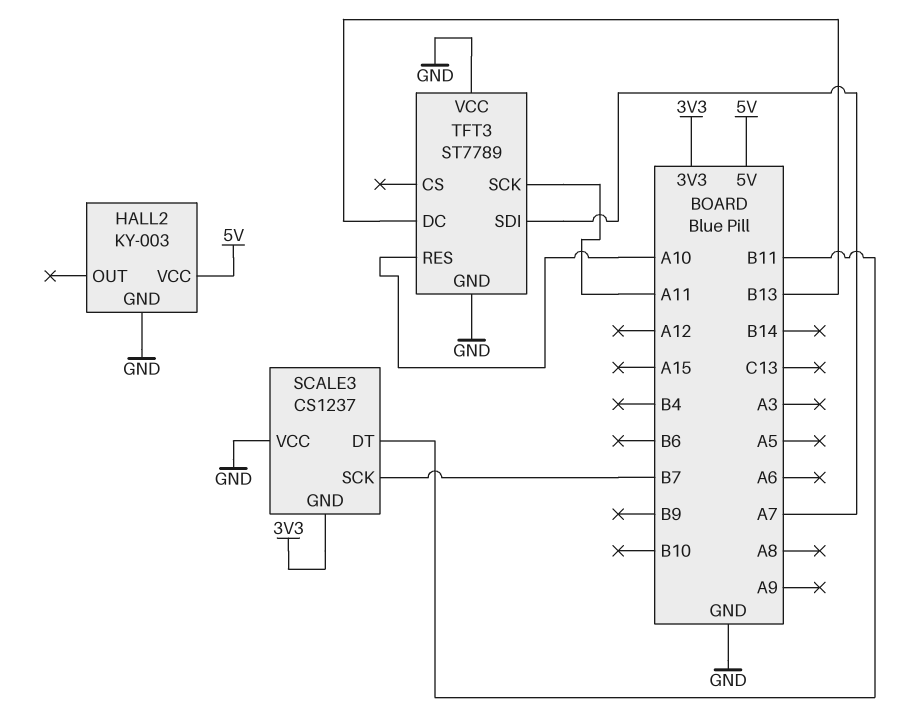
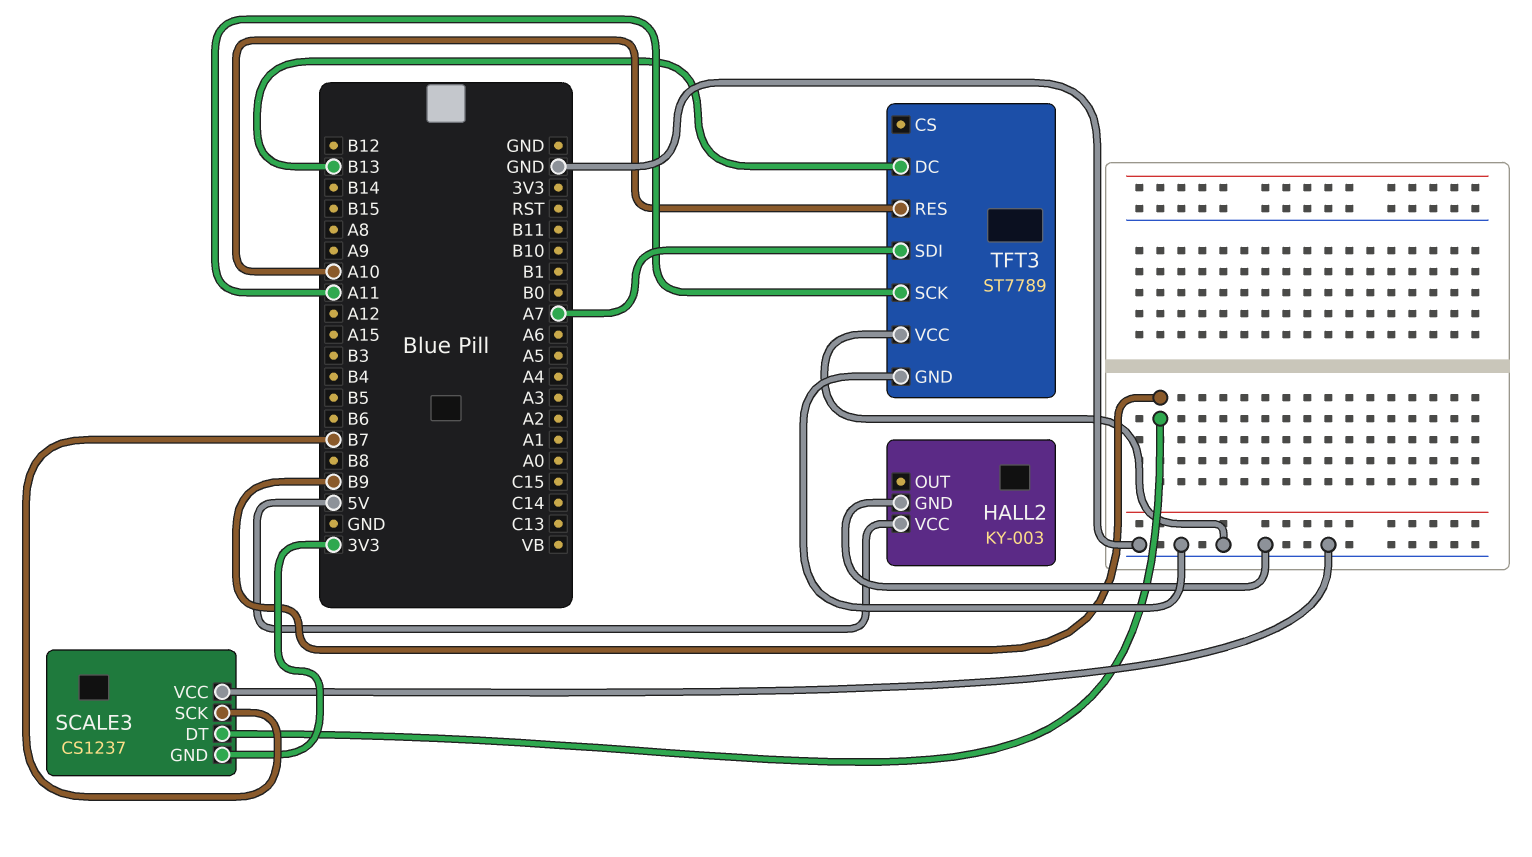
SCALE3 pin DT: B11 -> B9

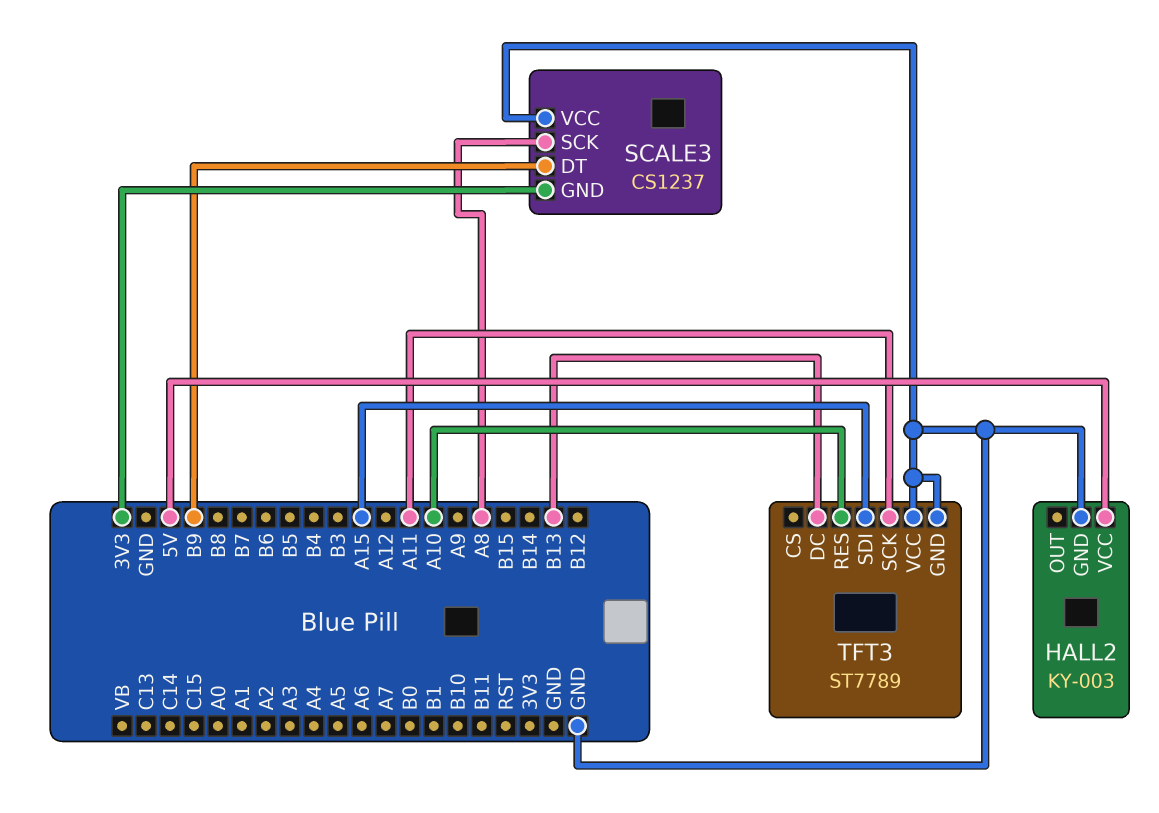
SCALE3 pin SCK: B7 -> A8
TFT3 pin SDI: A7 -> A15

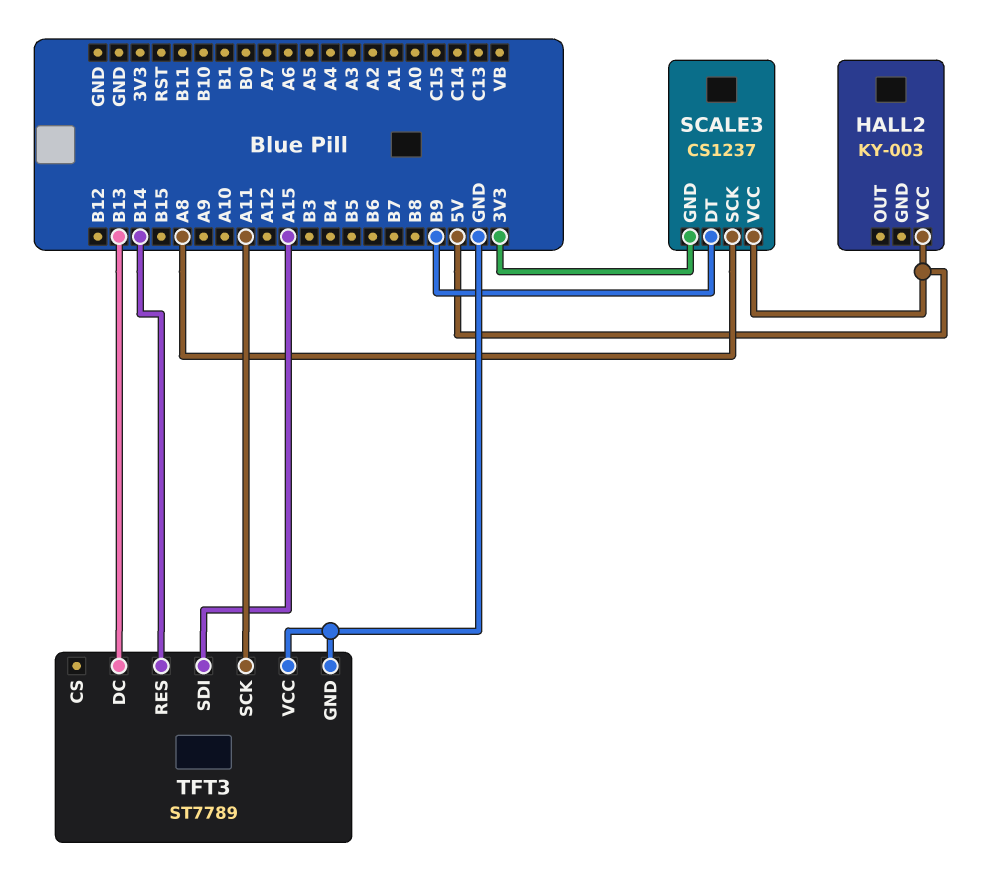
HALL2 pin GND: GND -> none
SCALE3 pin VCC: GND -> 5V
TFT3 pin RES: A10 -> B14

